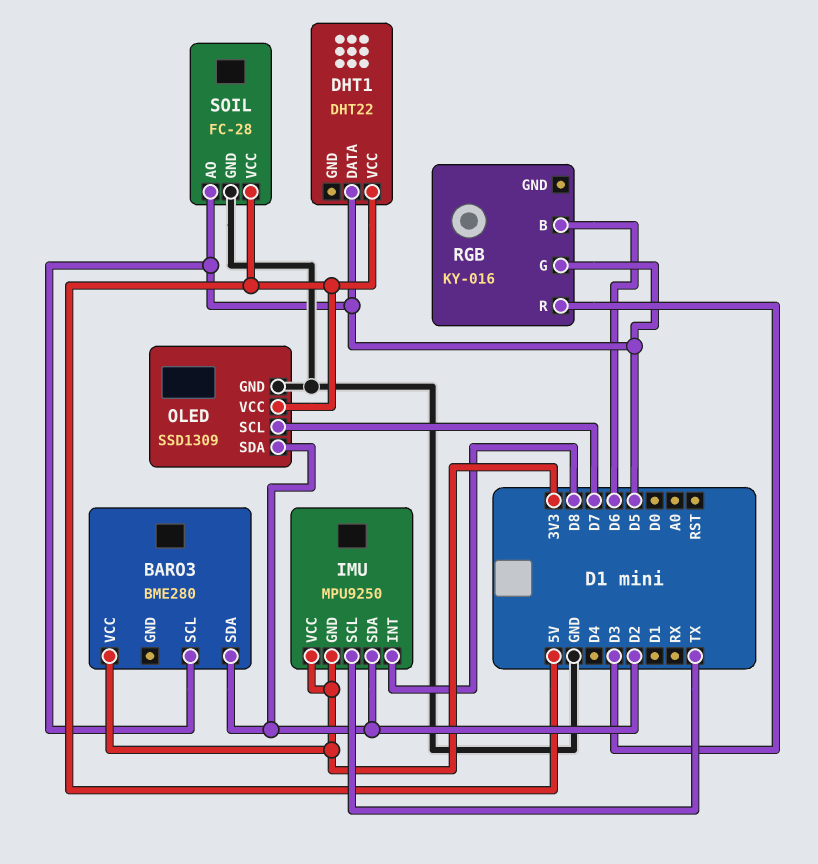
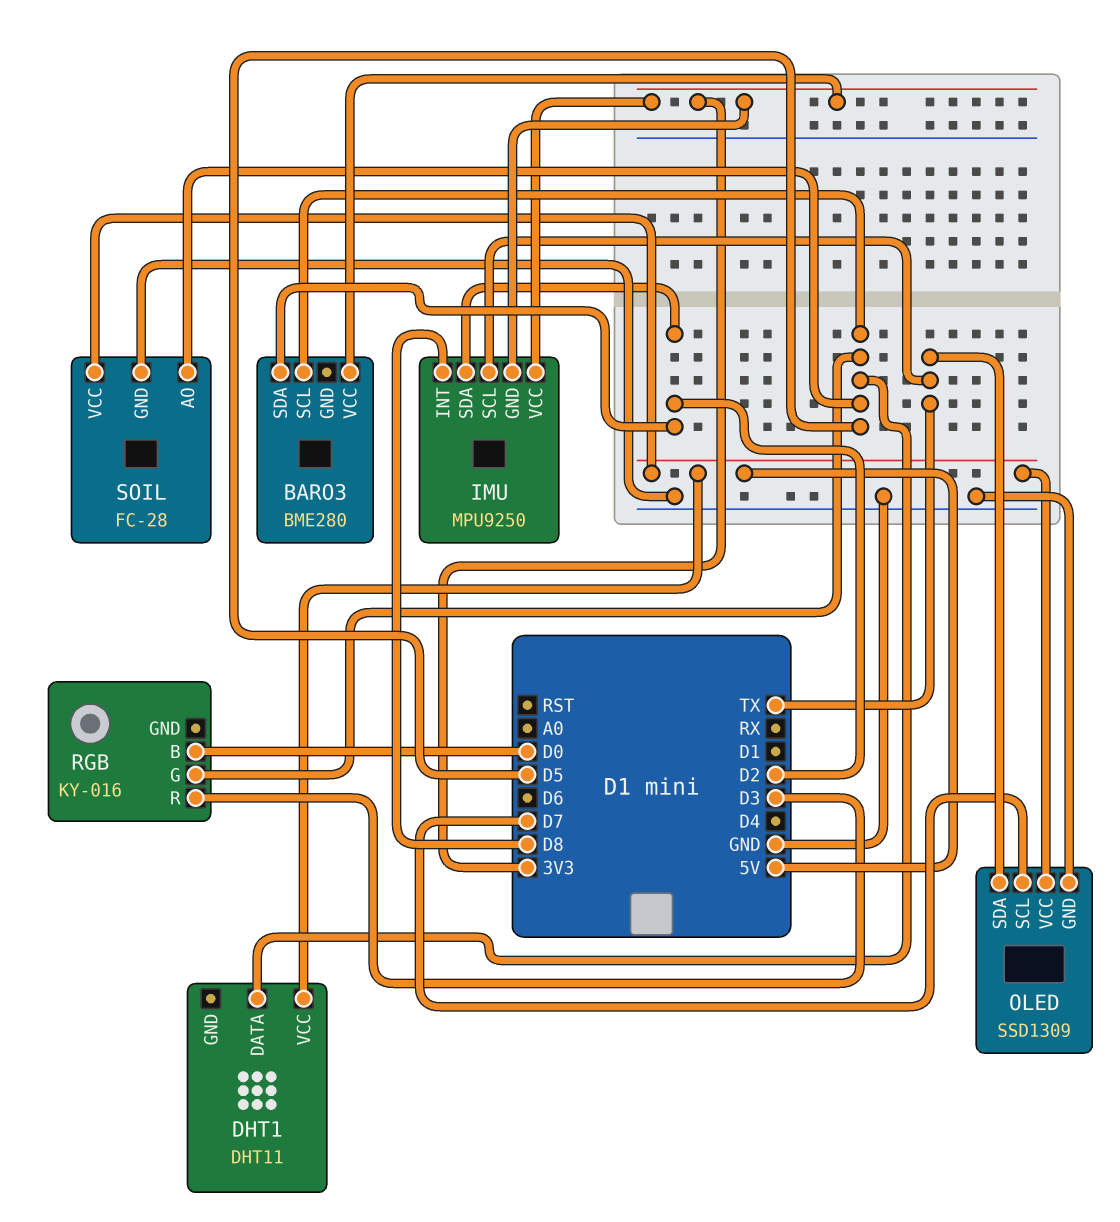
DHT1: DHT22 -> DHT11
OLED pin SDA: D2 -> TX
RGB pin B: D6 -> D0

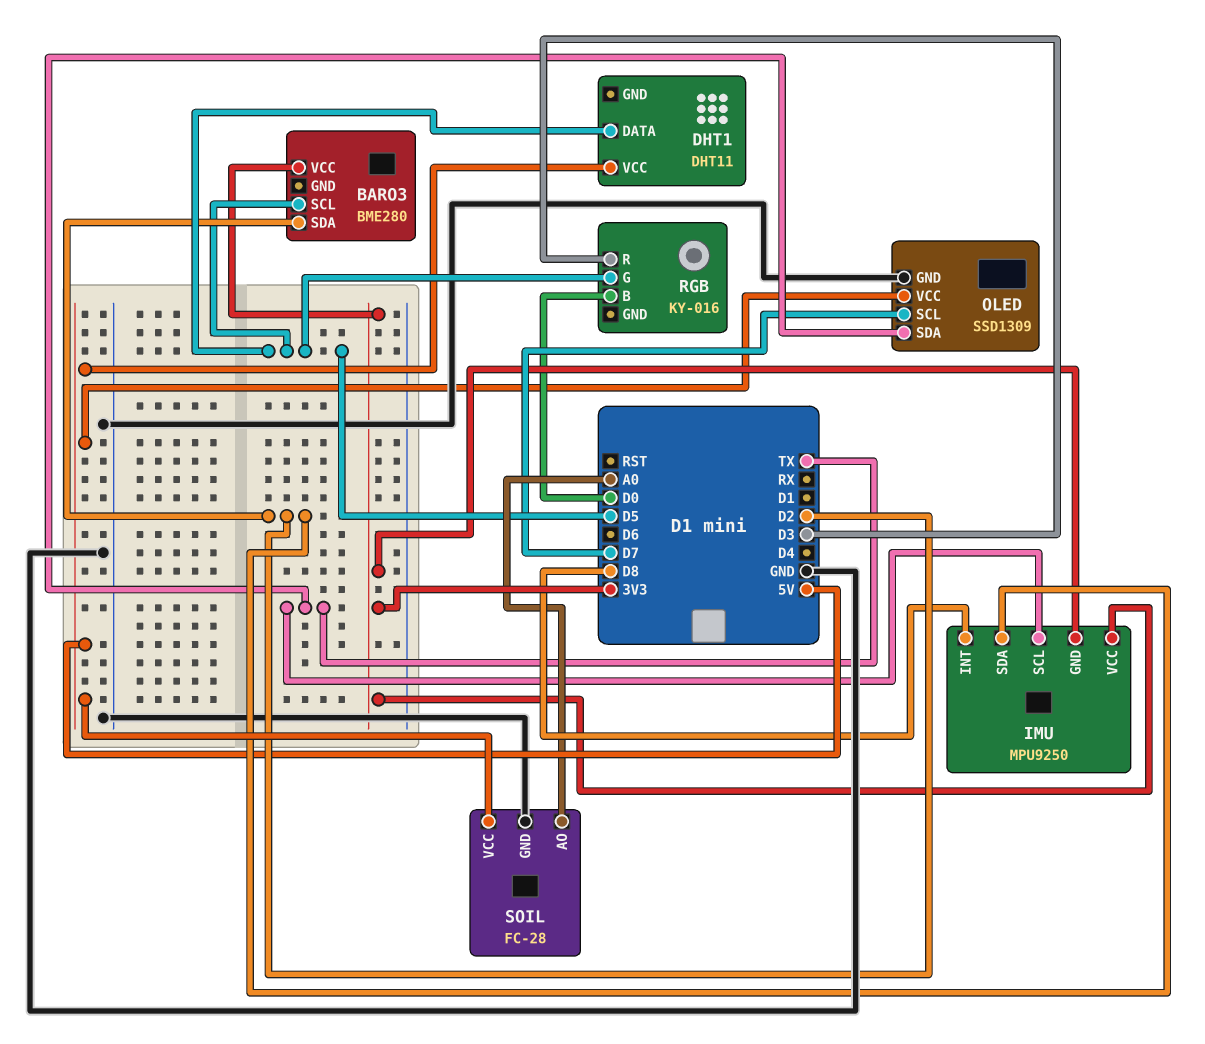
SOIL pin AO: D5 -> A0

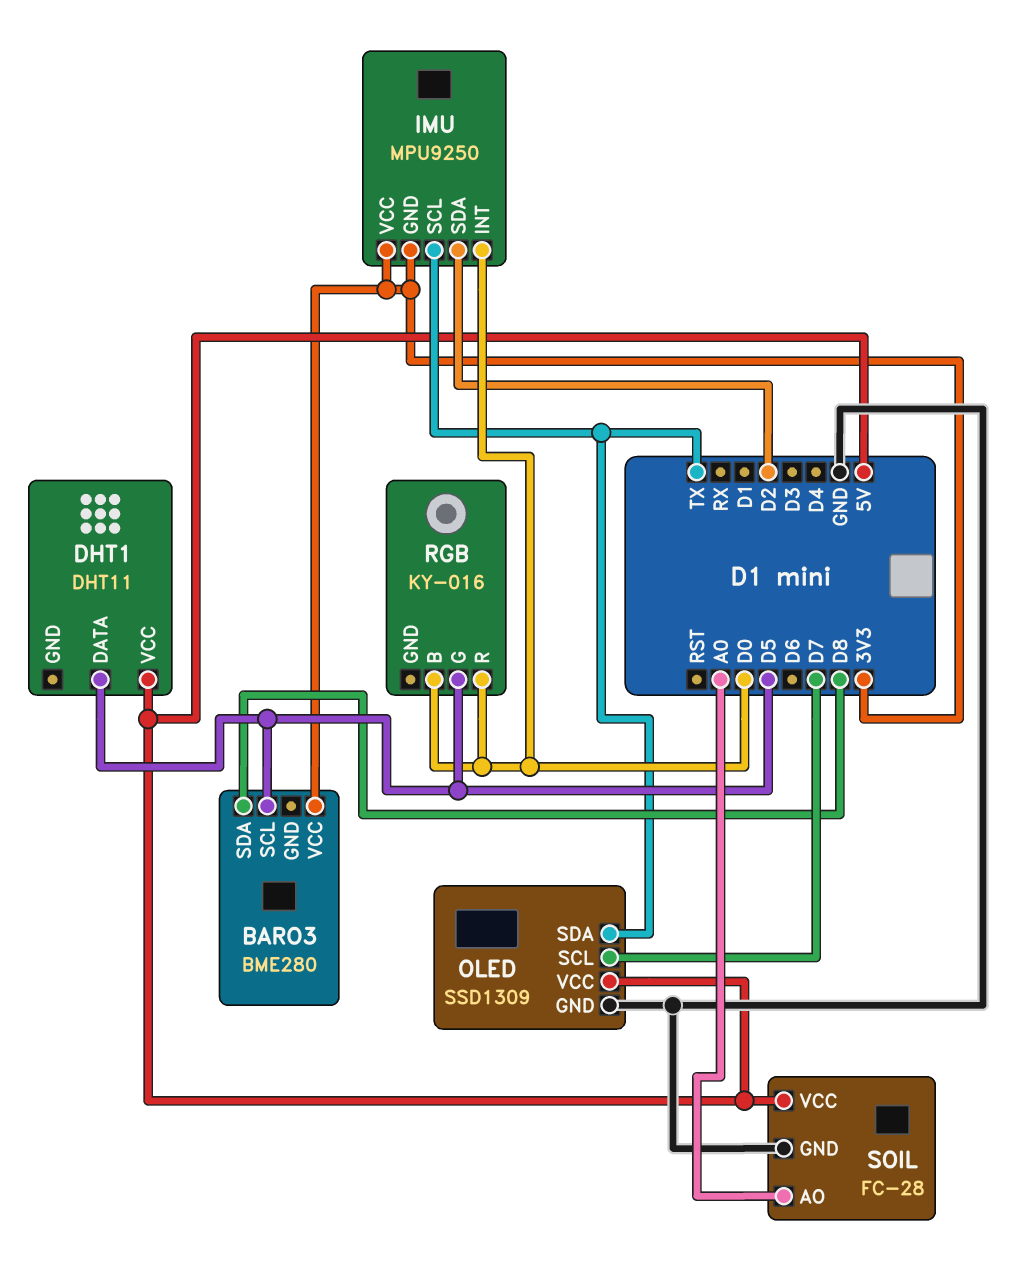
BARO3 pin SDA: D2 -> D8
IMU pin INT: D8 -> D0
RGB pin R: D3 -> D0

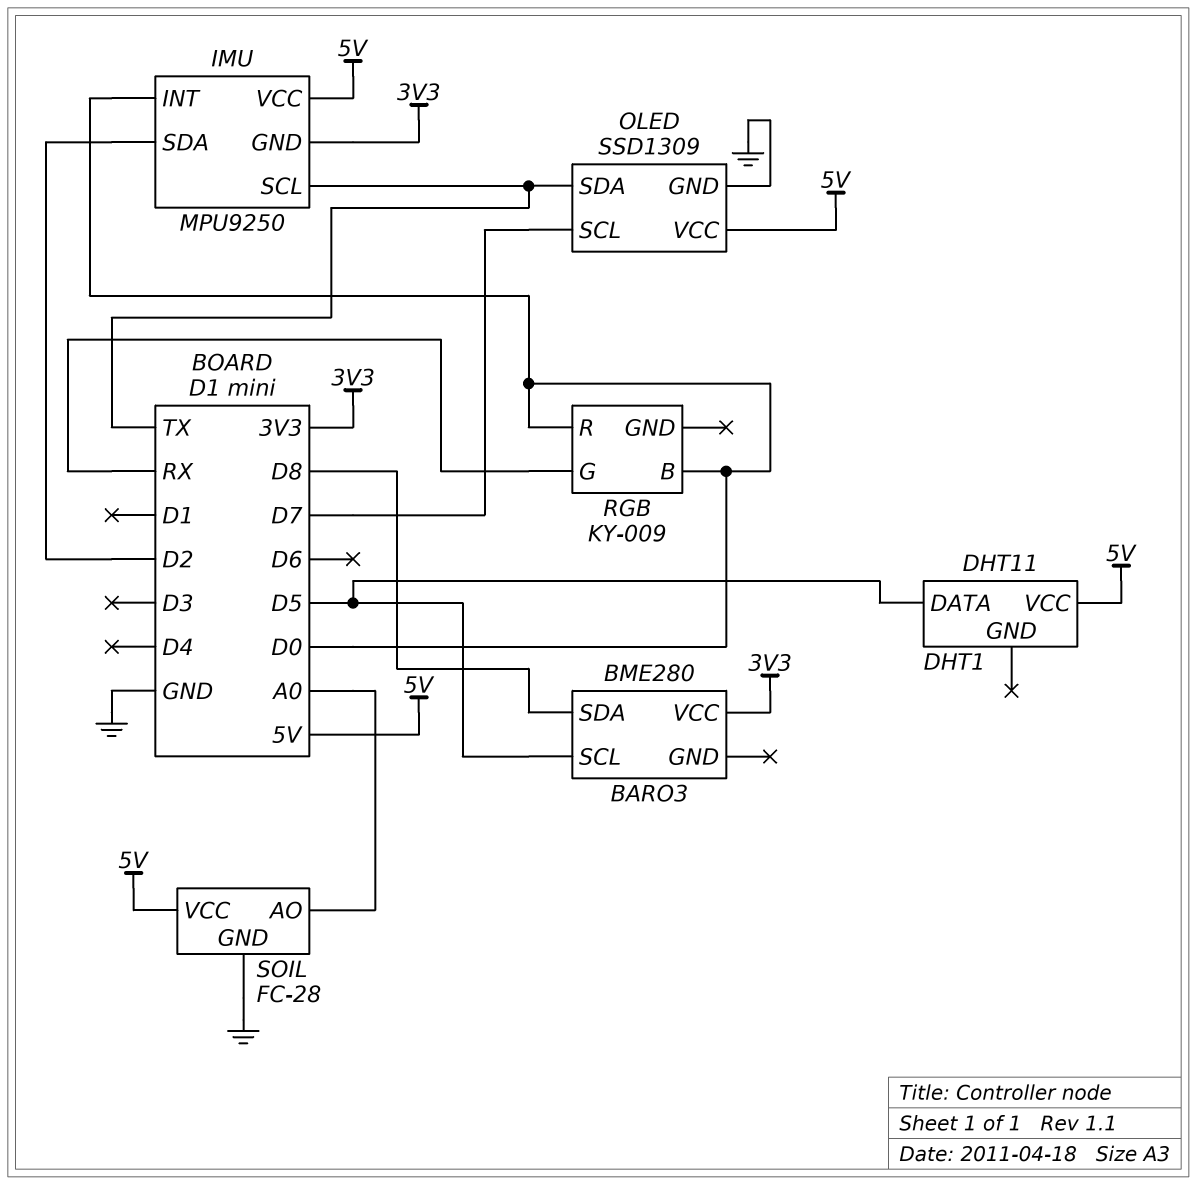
IMU pin VCC: 3V3 -> 5V
RGB: KY-016 -> KY-009
RGB pin G: D5 -> RX

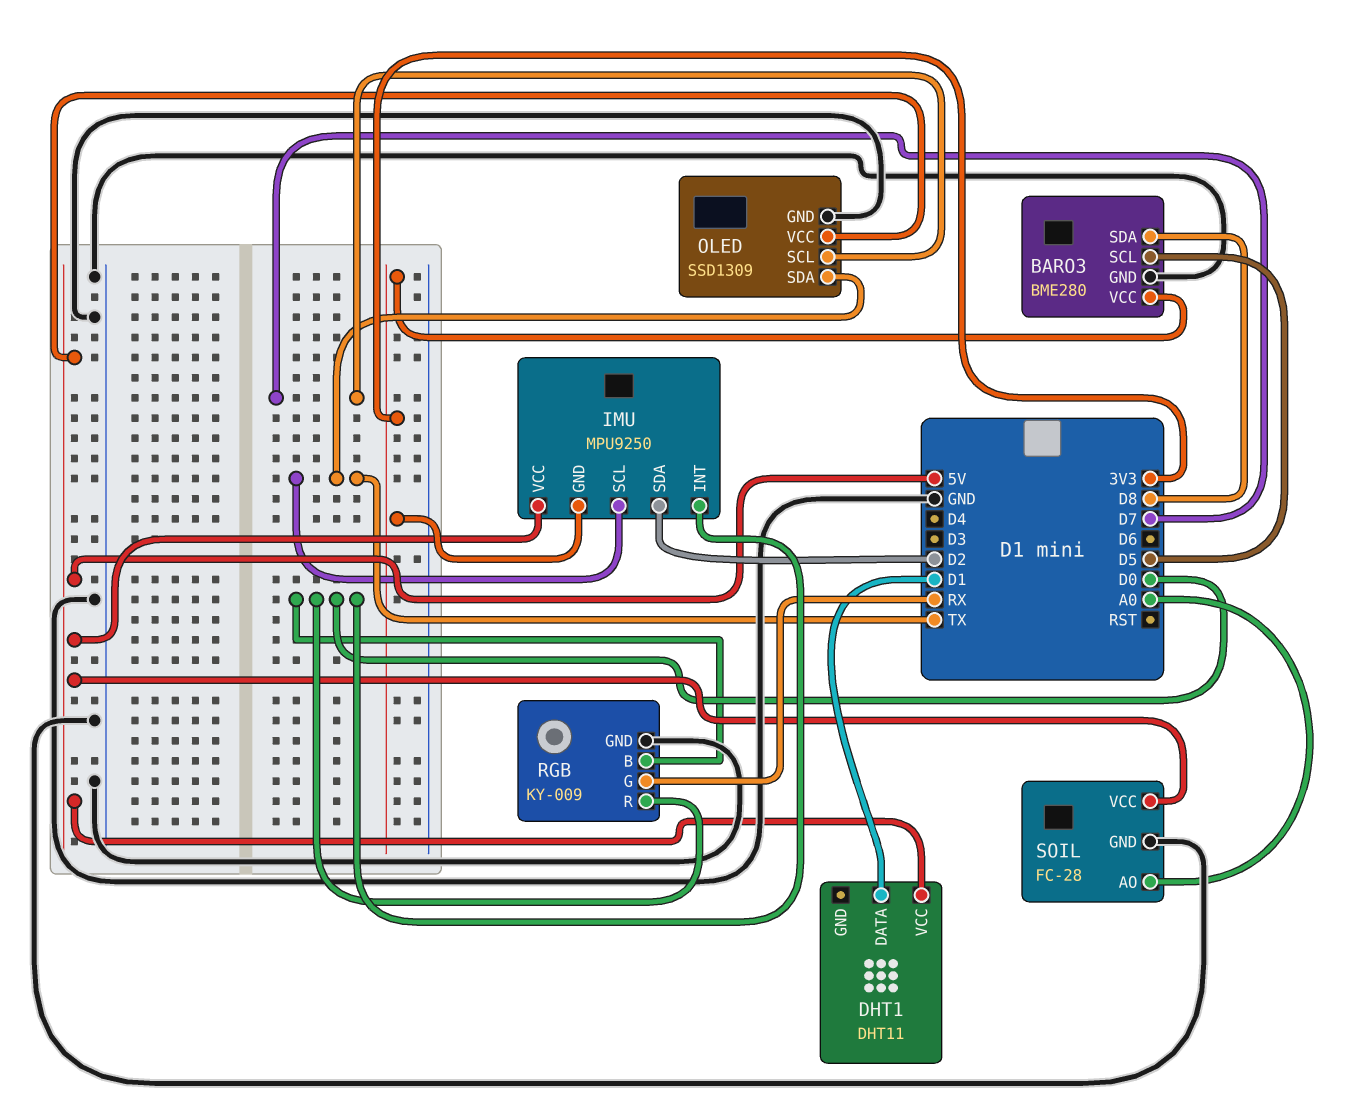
BARO3 pin GND: none -> GND
DHT1 pin DATA: D5 -> D1
RGB pin GND: none -> GND

